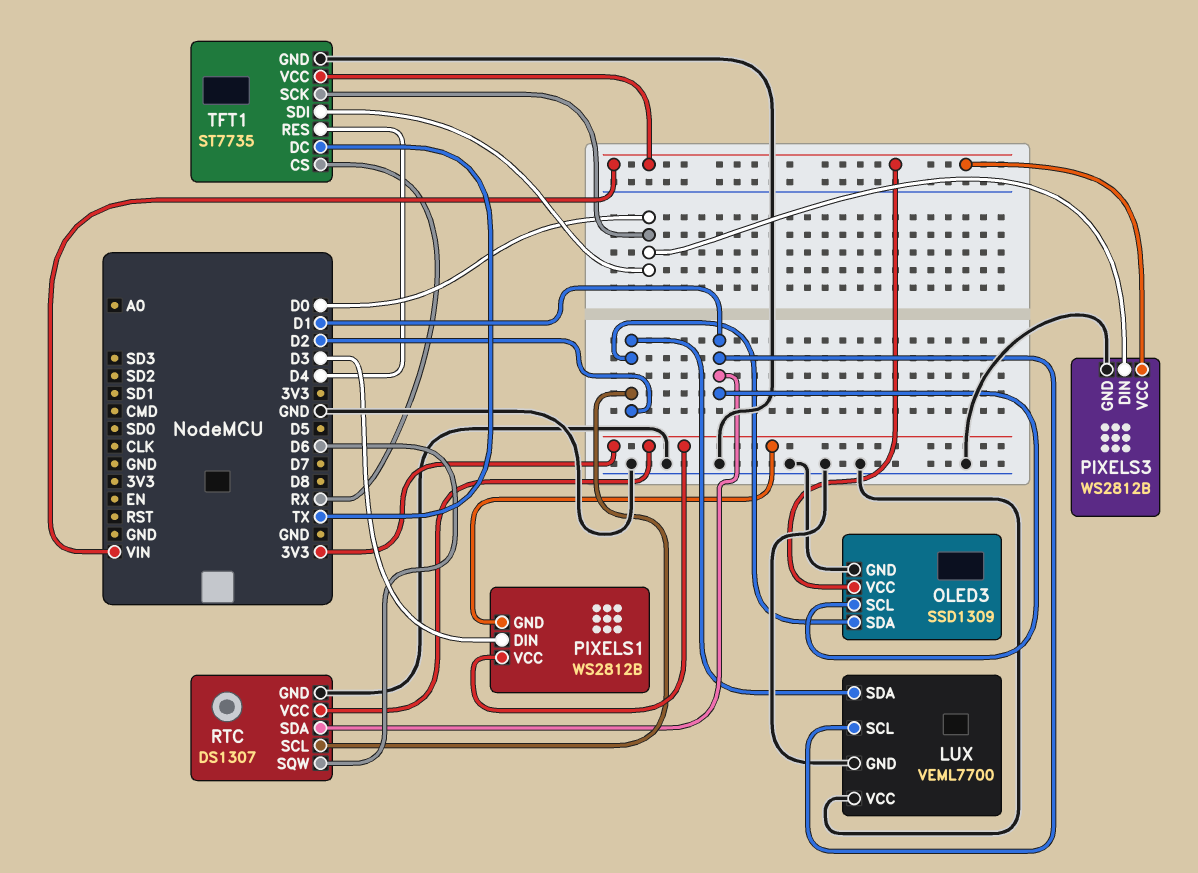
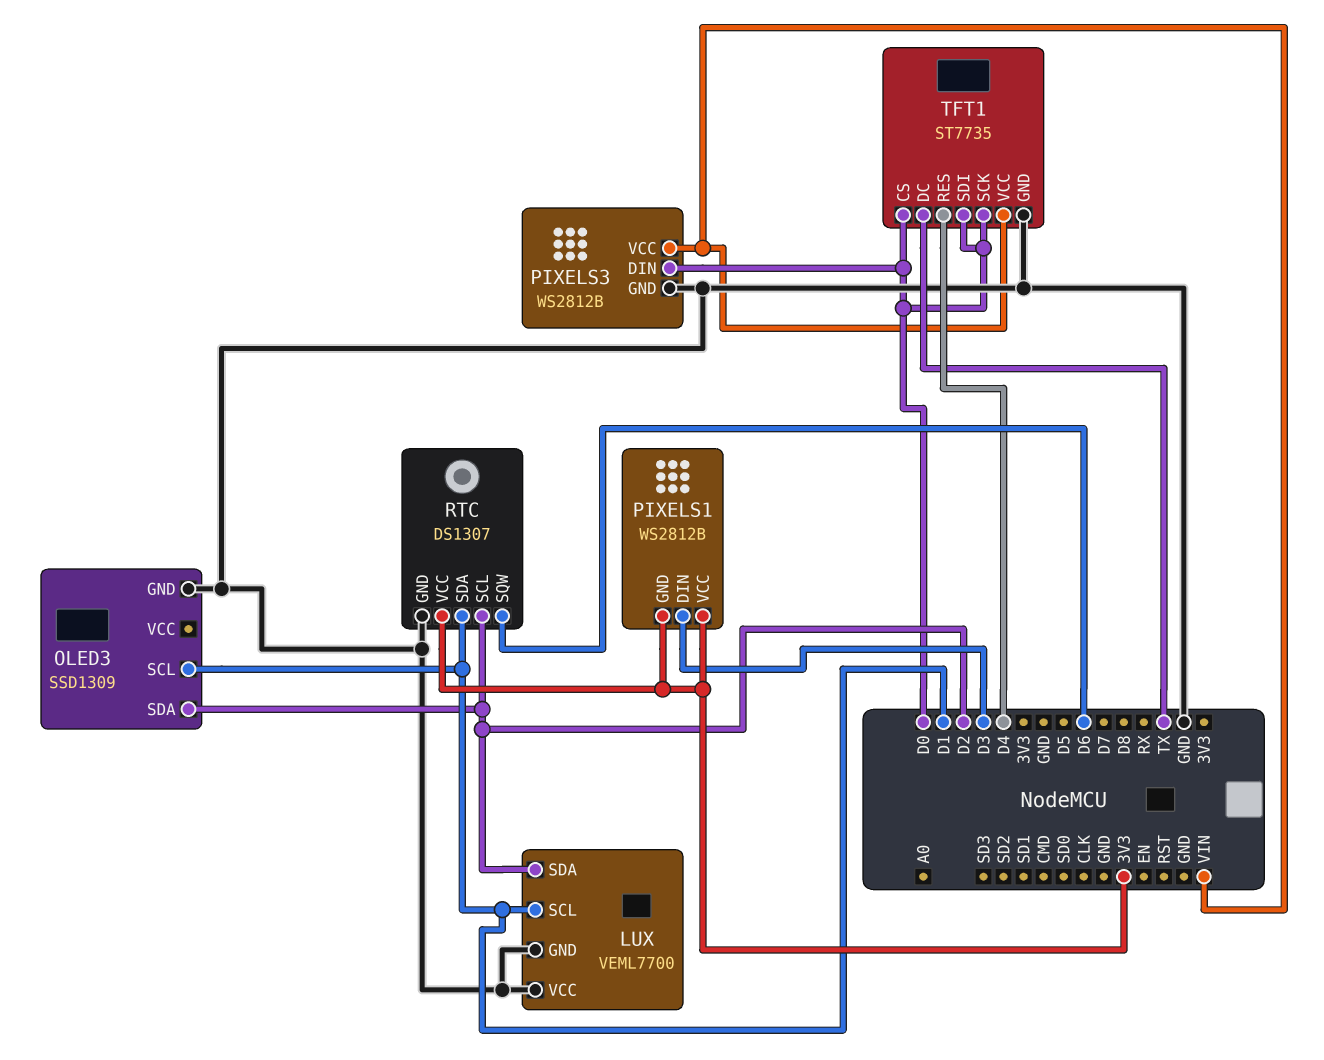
OLED3 pin VCC: VIN -> none
TFT1 pin CS: RX -> D0

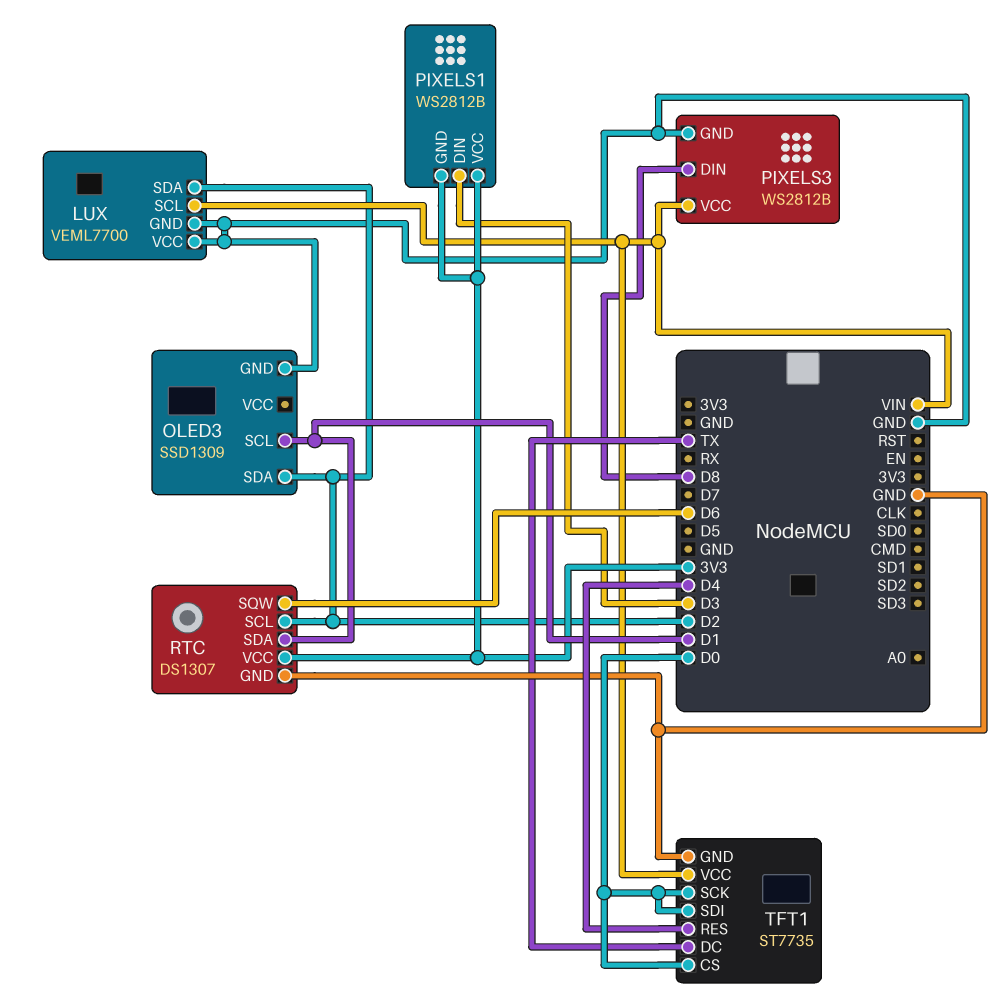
LUX pin SCL: D1 -> VIN
PIXELS3 pin DIN: D0 -> D8

